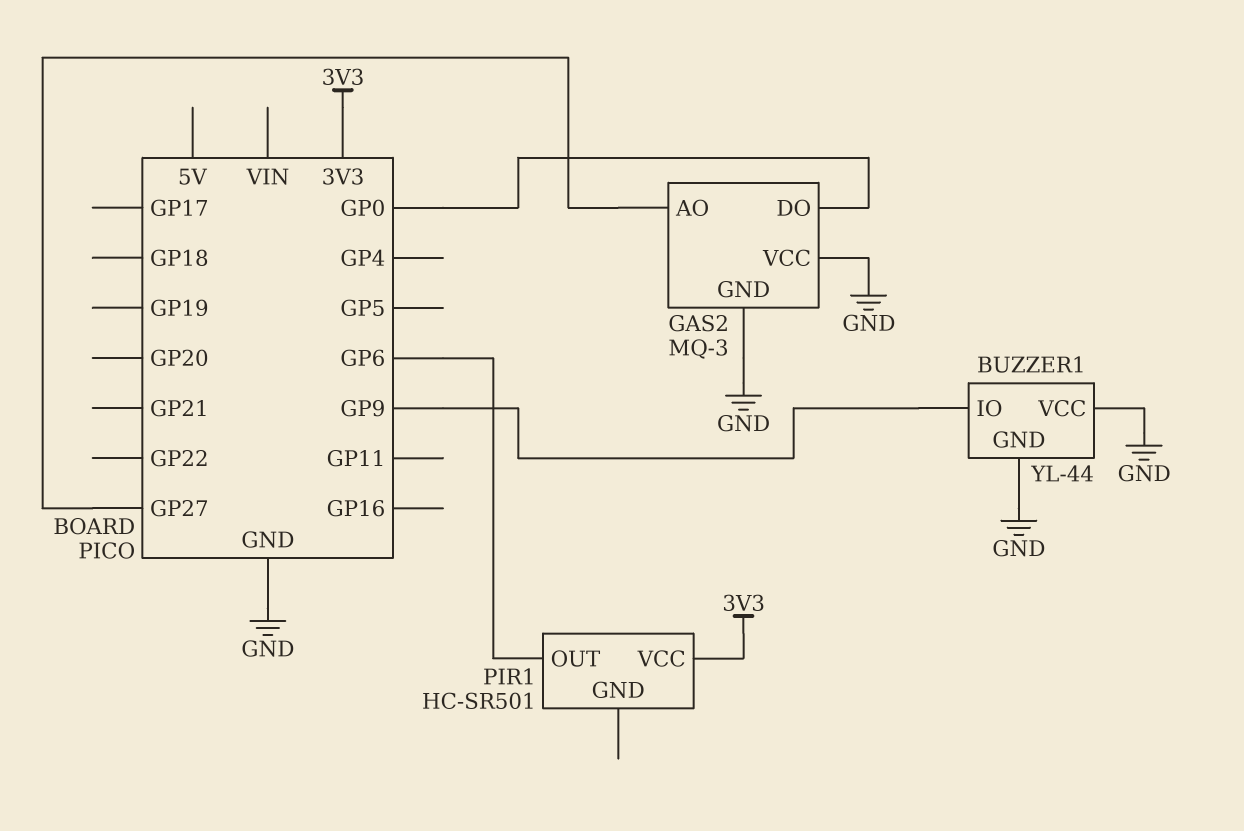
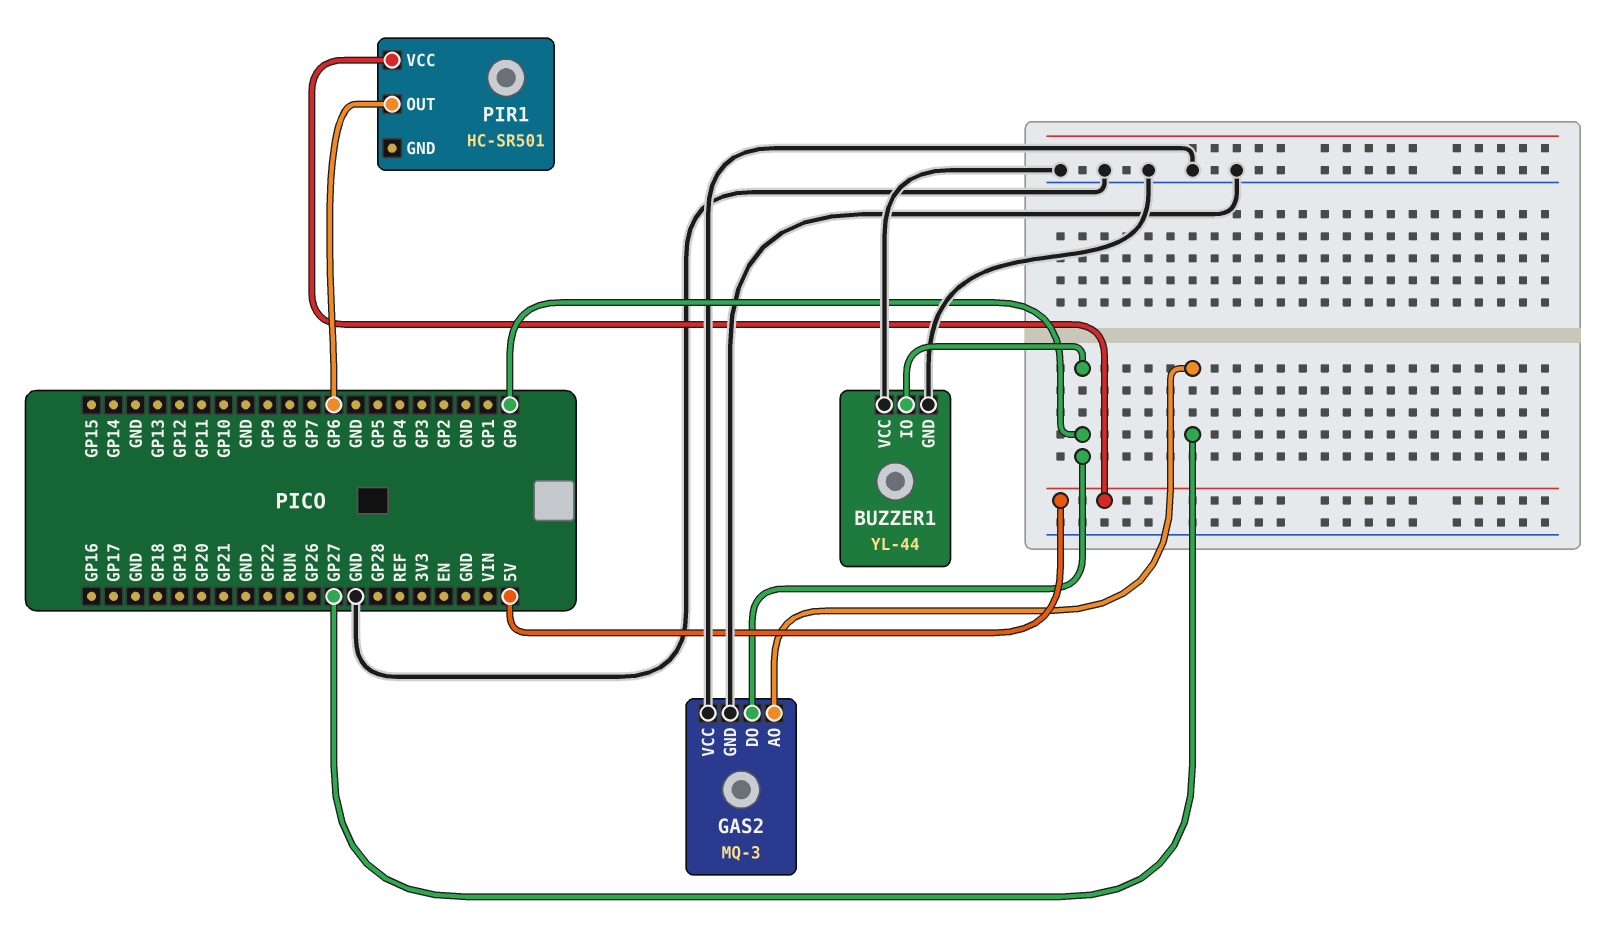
BUZZER1 pin IO: GP9 -> GP0
PIR1 pin VCC: 3V3 -> 5V

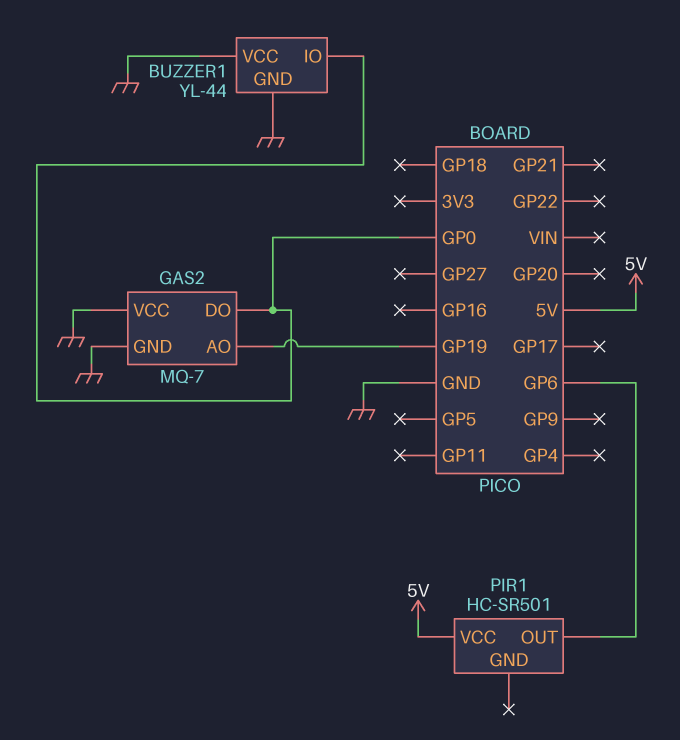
GAS2: MQ-3 -> MQ-7
GAS2 pin AO: GP27 -> GP19

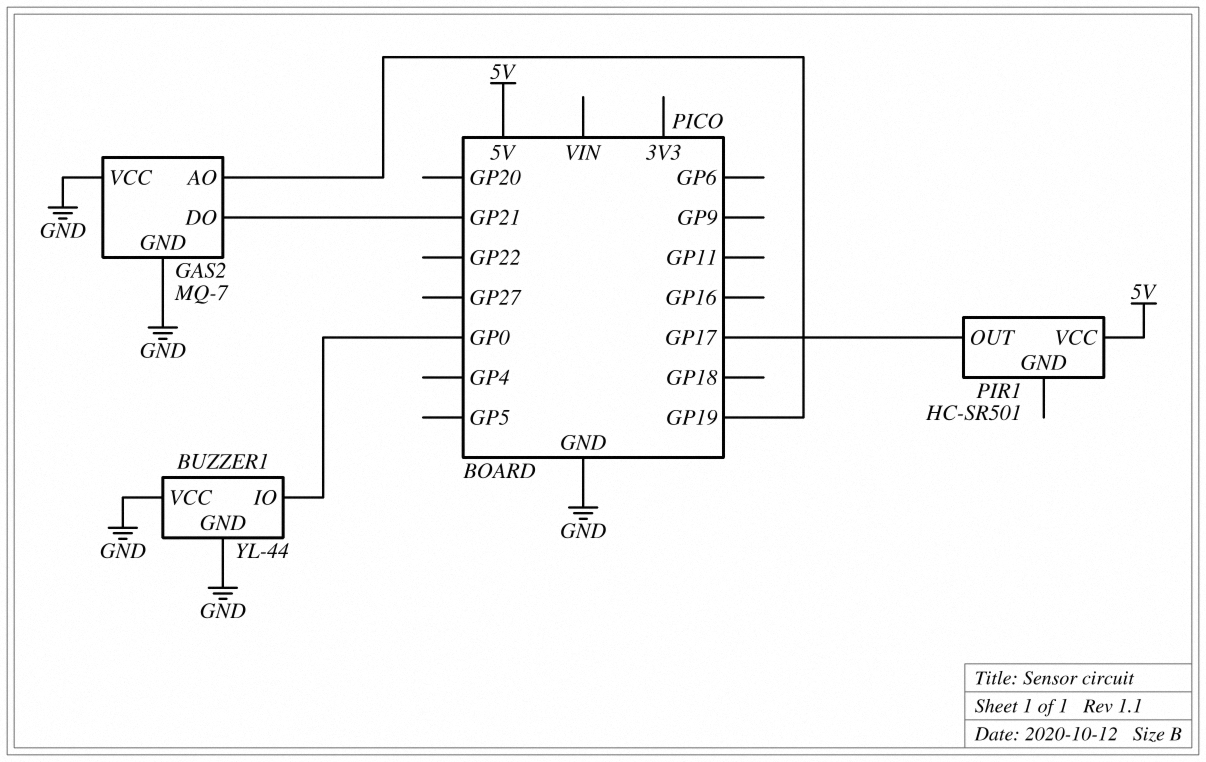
GAS2 pin DO: GP0 -> GP21
PIR1 pin OUT: GP6 -> GP17

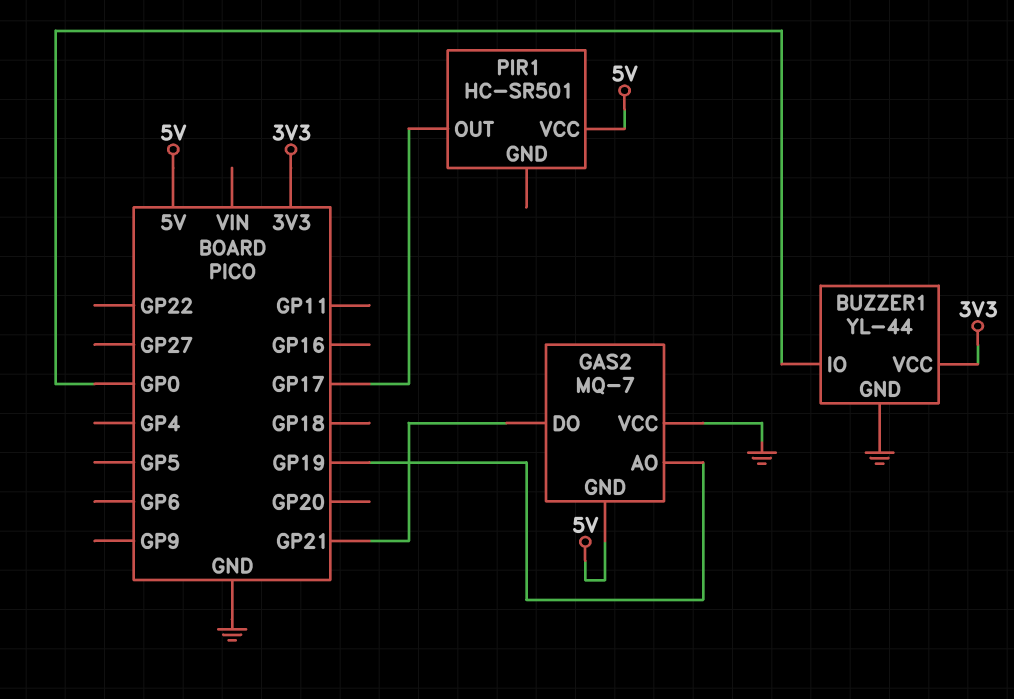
BUZZER1 pin VCC: GND -> 3V3
GAS2 pin GND: GND -> 5V

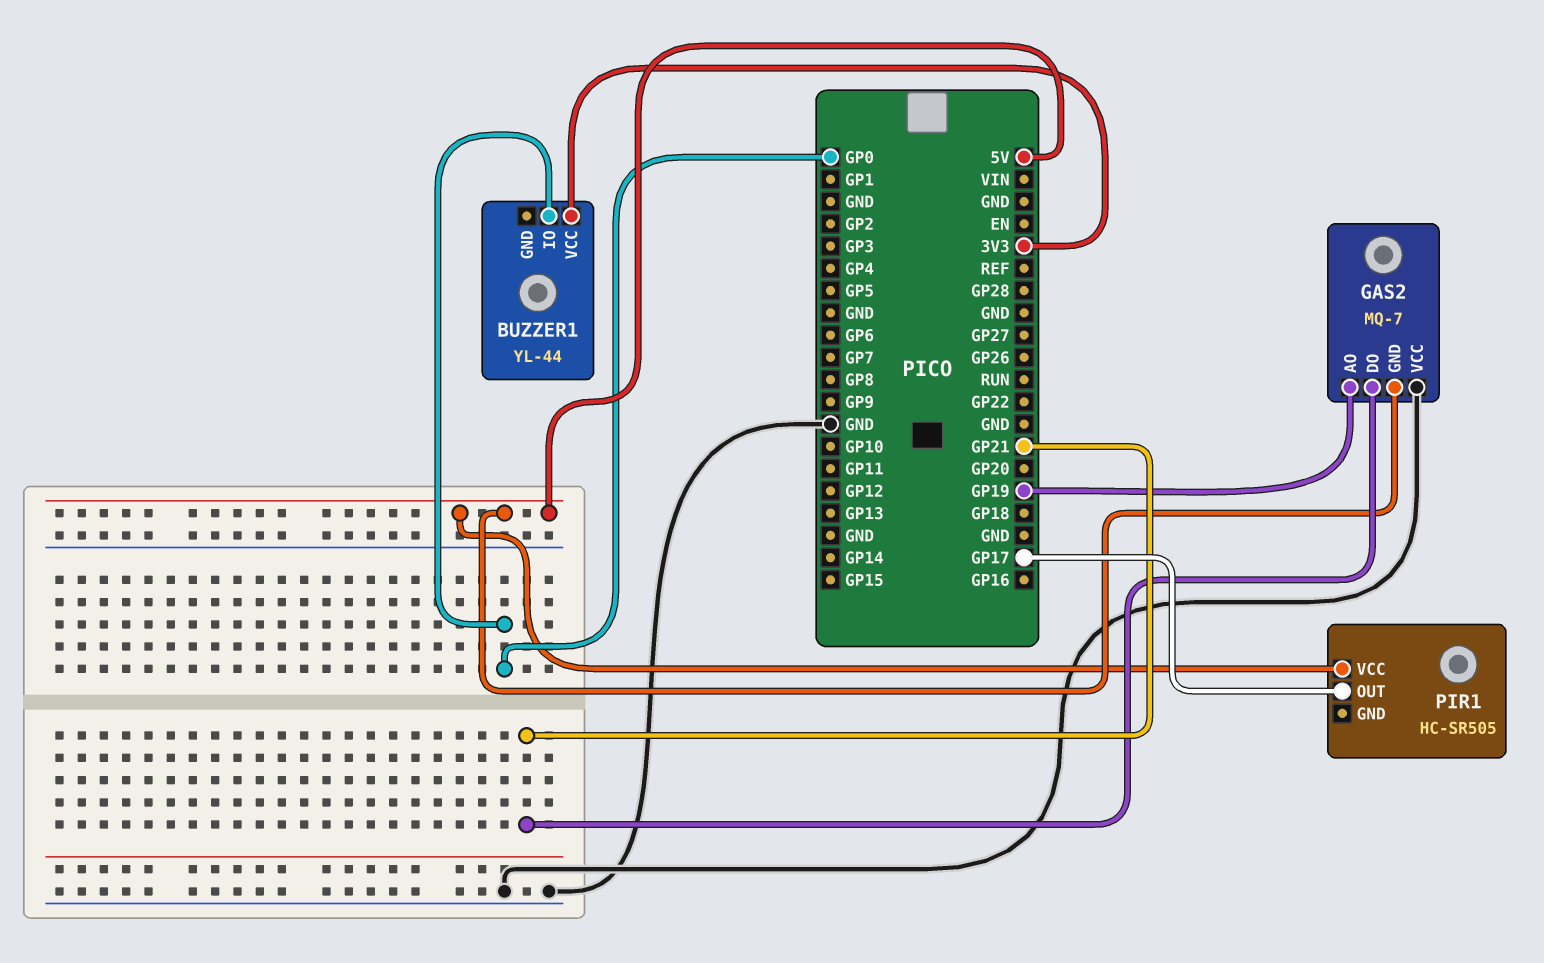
BUZZER1 pin GND: GND -> none
PIR1: HC-SR501 -> HC-SR505

